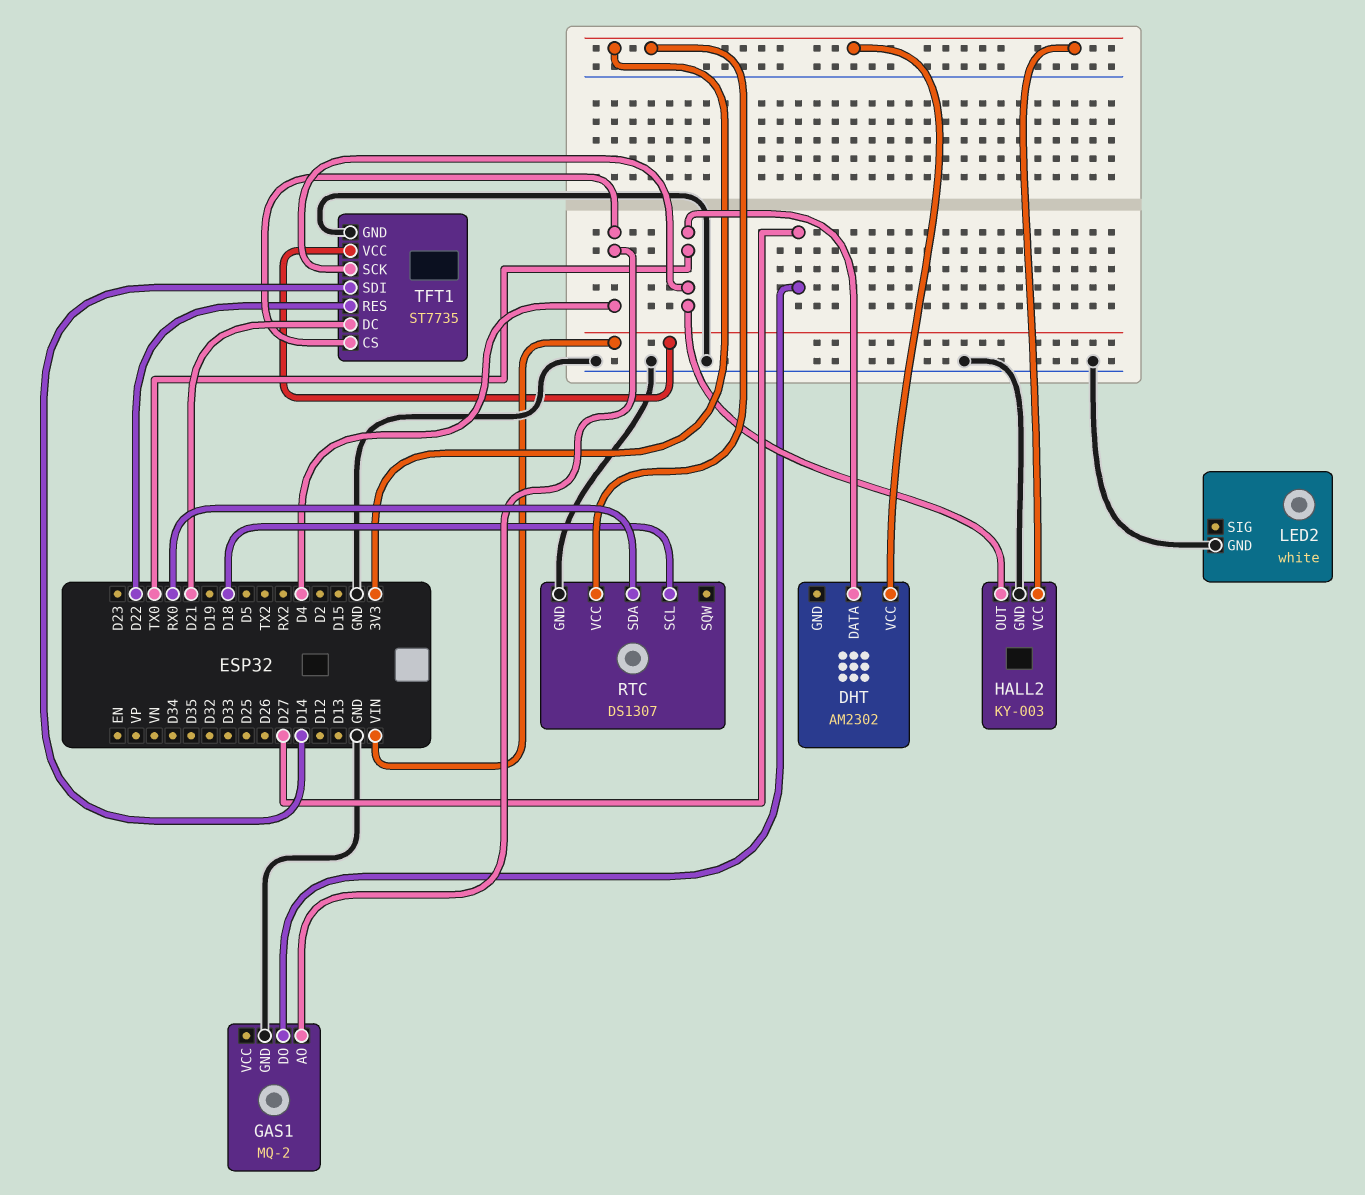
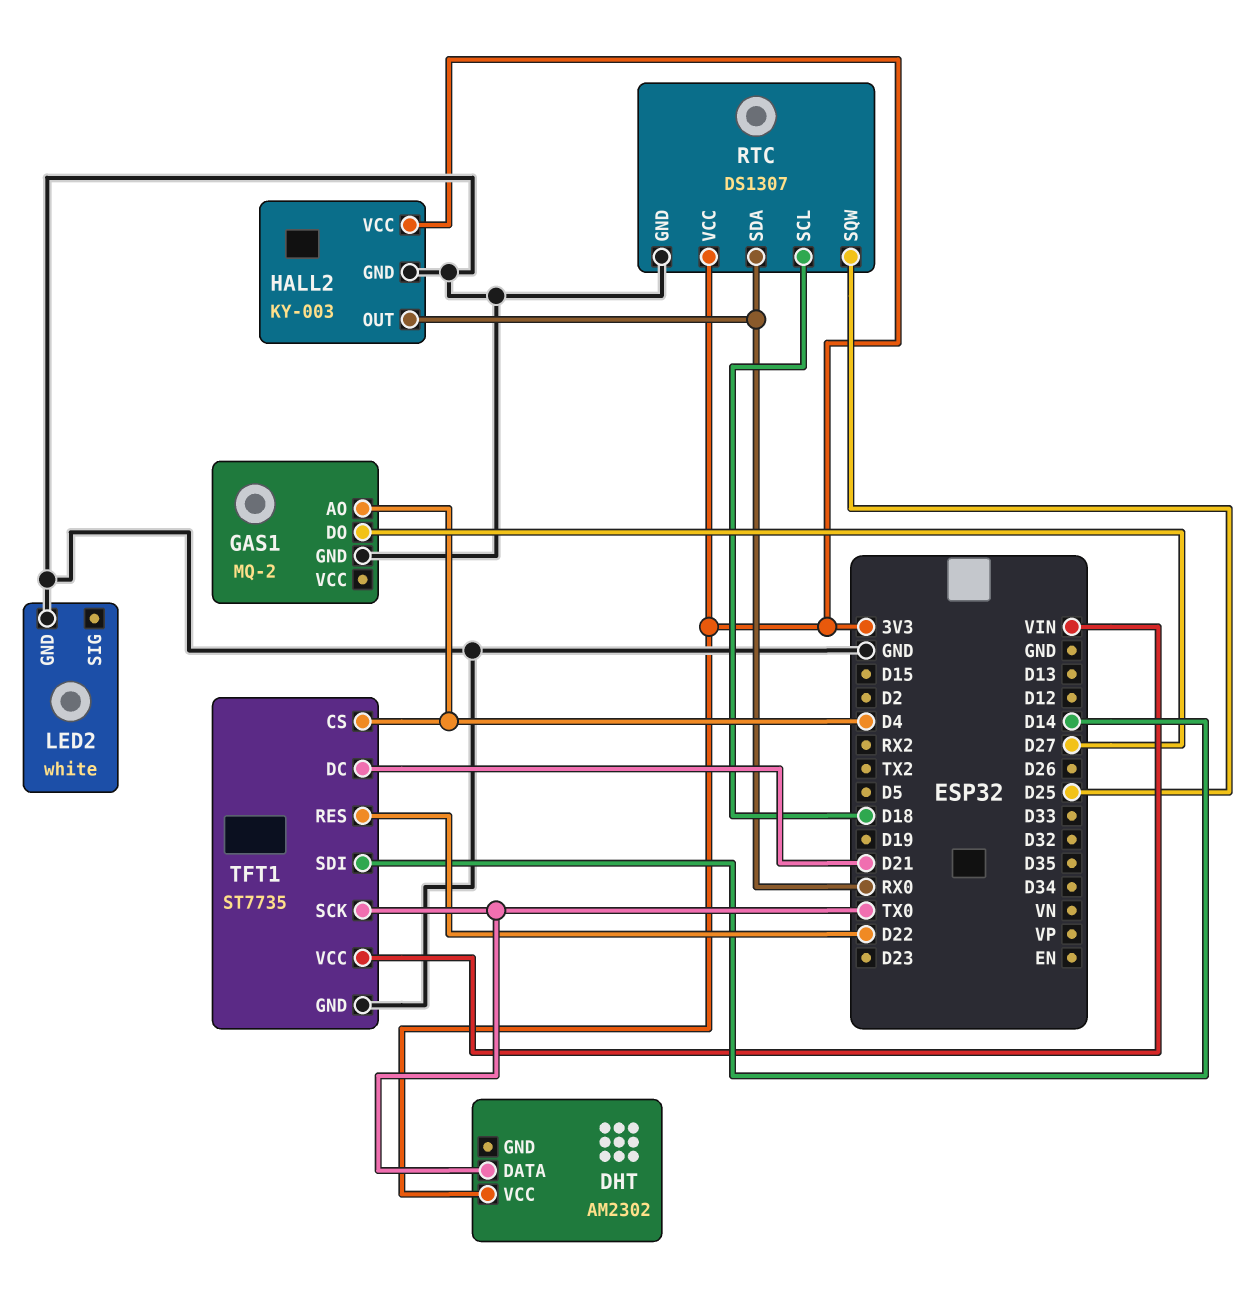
HALL2 pin OUT: TX0 -> RX0
RTC pin SQW: none -> D25

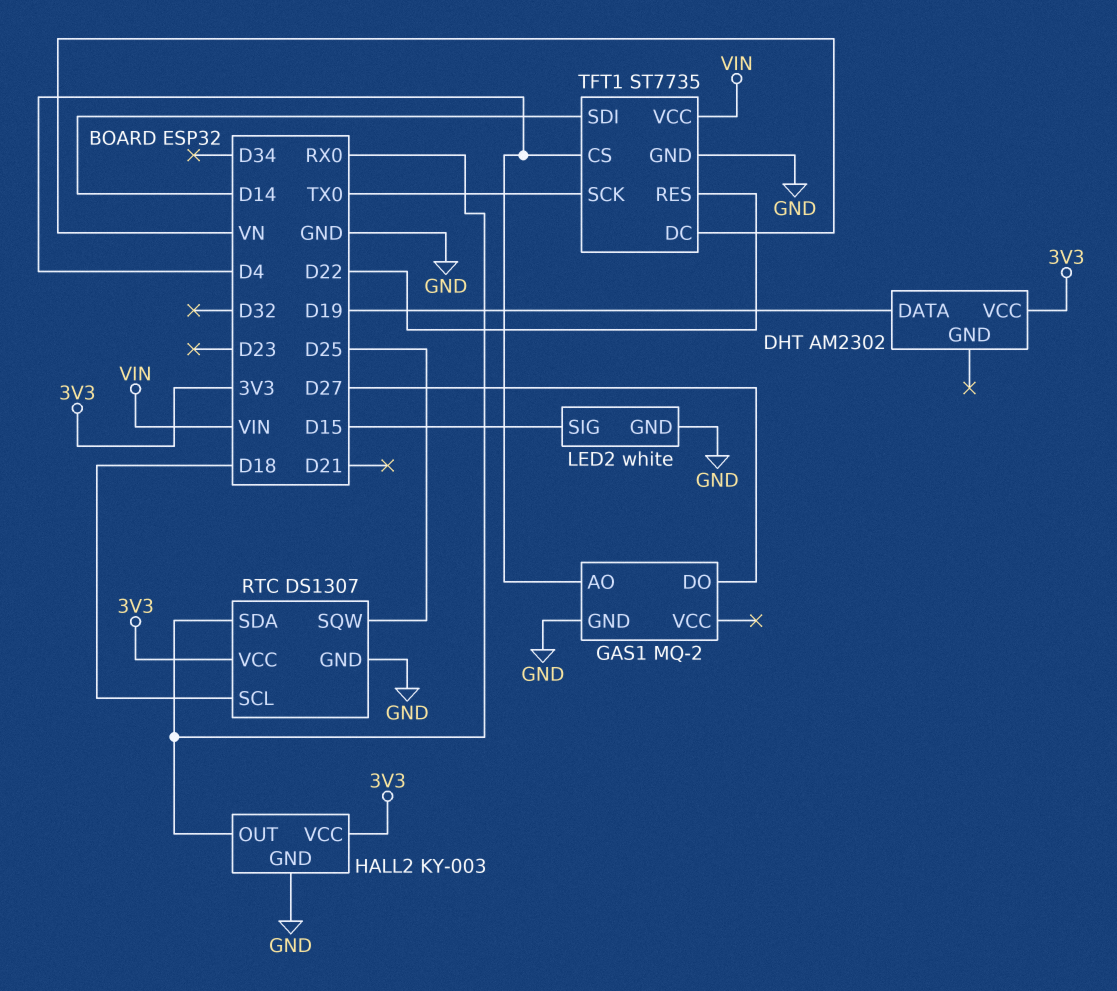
DHT pin DATA: TX0 -> D19
LED2 pin SIG: none -> D15
TFT1 pin DC: D21 -> VN

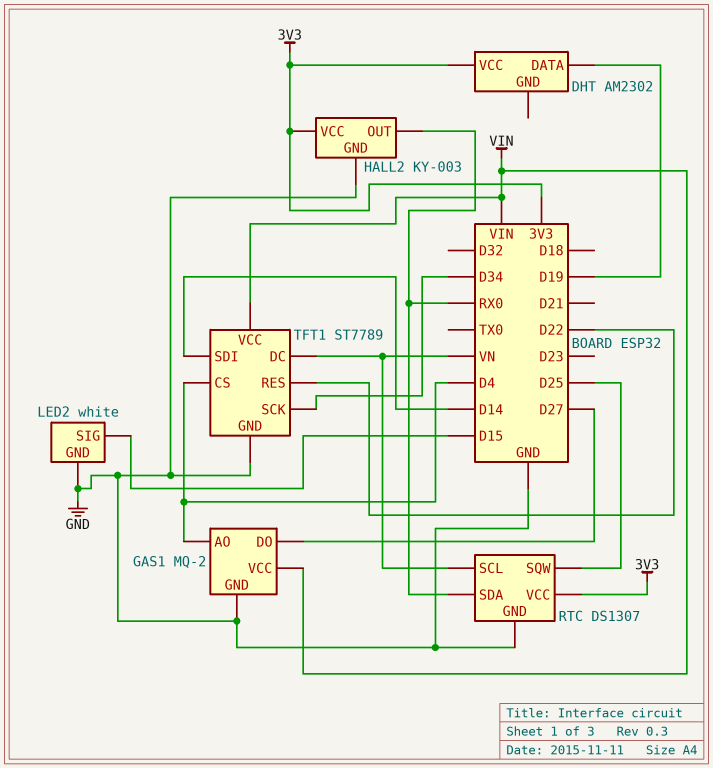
GAS1 pin VCC: none -> VIN
RTC pin SCL: D18 -> VN
TFT1: ST7735 -> ST7789
TFT1 pin SCK: TX0 -> D34

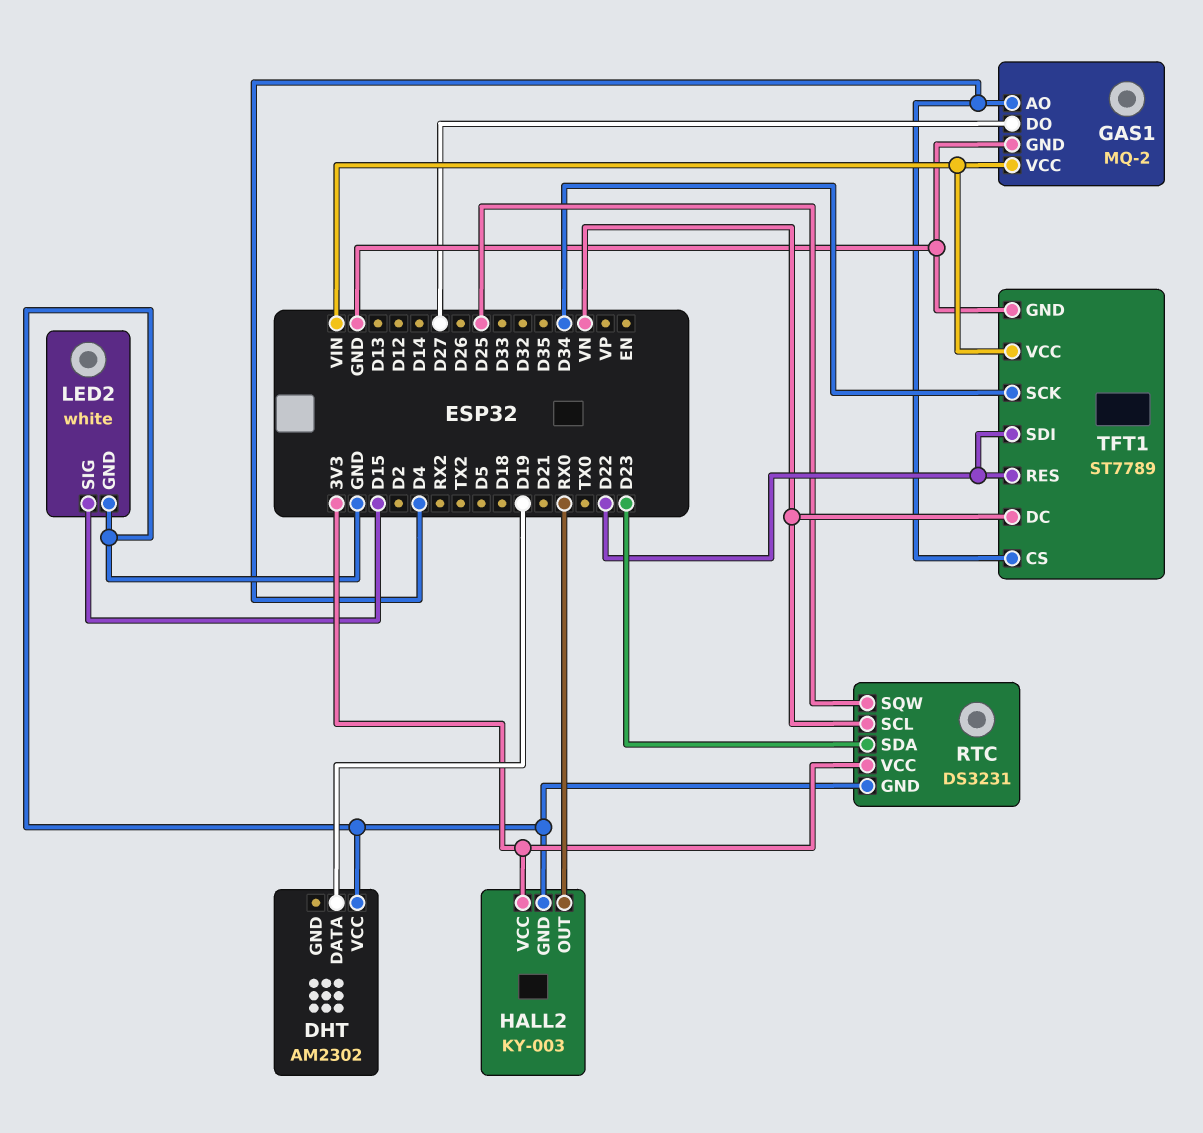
DHT pin VCC: 3V3 -> GND
RTC: DS1307 -> DS3231
RTC pin SDA: RX0 -> D23
TFT1 pin SDI: D14 -> D22

